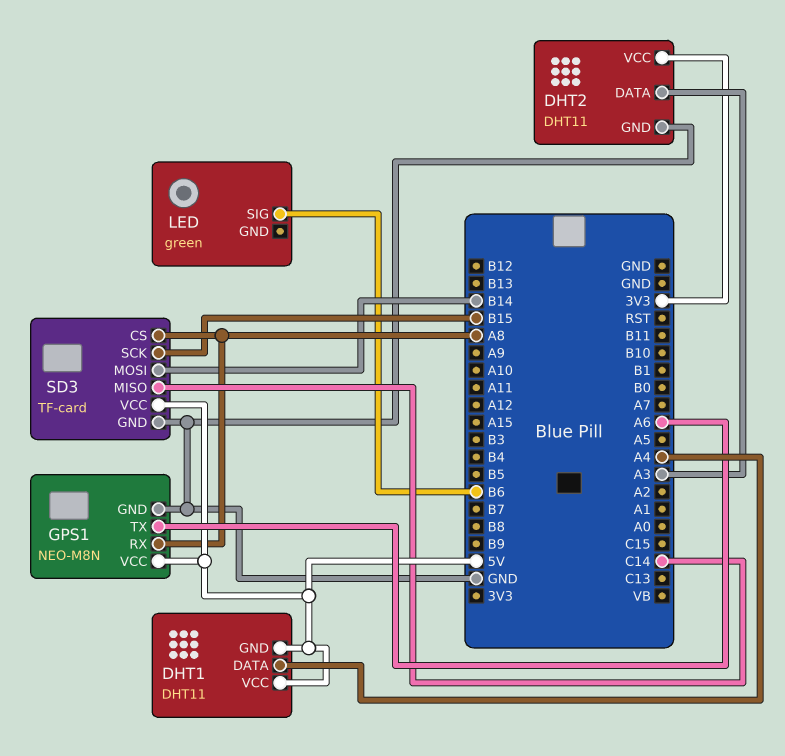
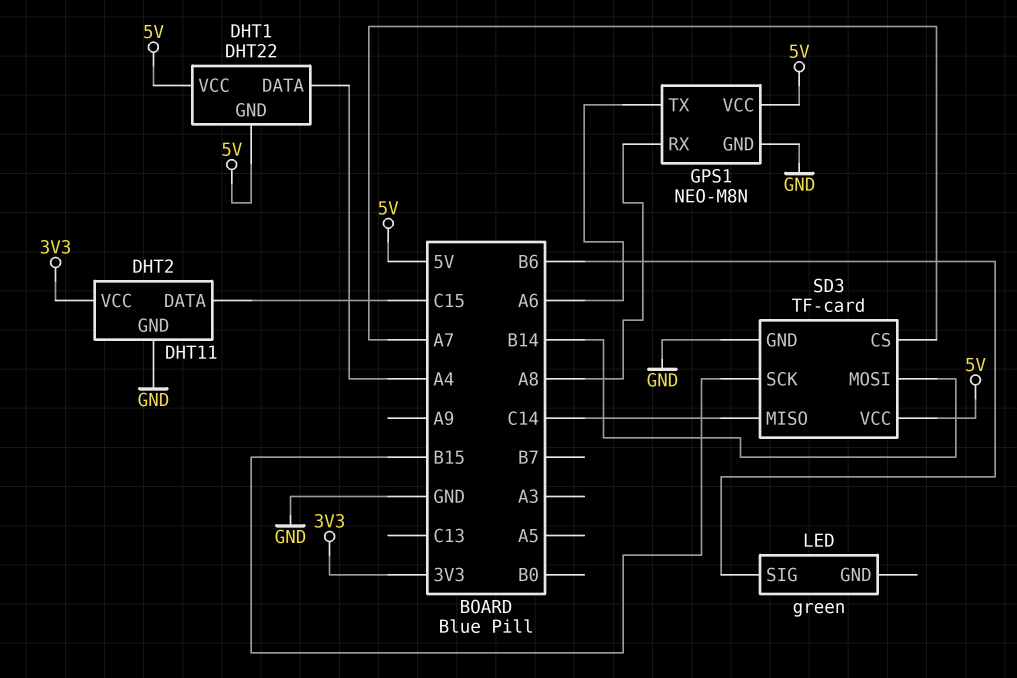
DHT1: DHT11 -> DHT22
DHT2 pin DATA: A3 -> C15
SD3 pin CS: A8 -> A7

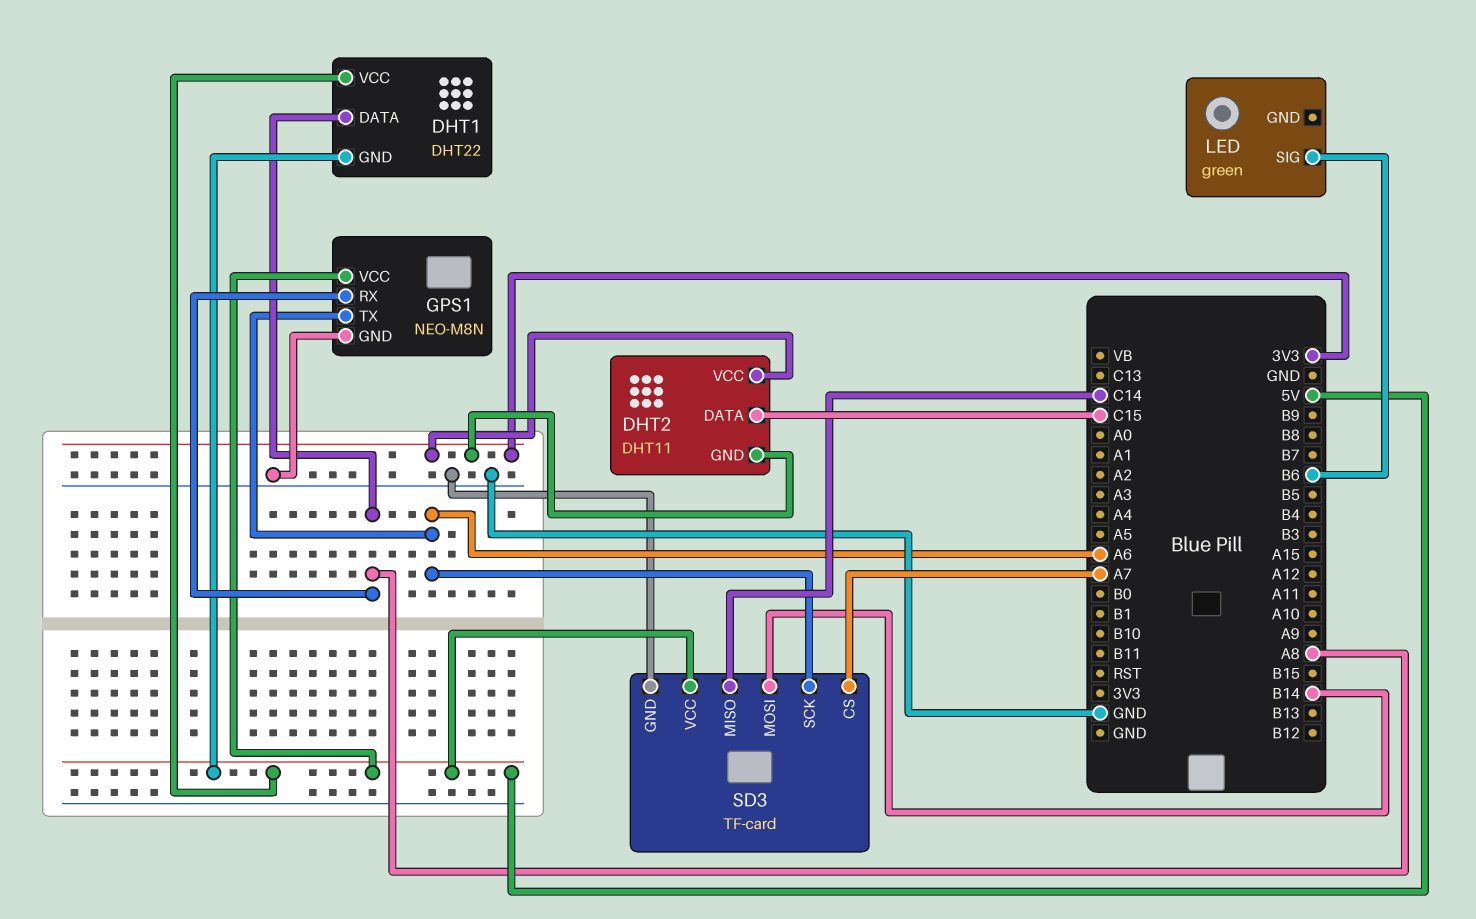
DHT1 pin DATA: A4 -> A8
DHT2 pin GND: GND -> 3V3
SD3 pin SCK: B15 -> A6

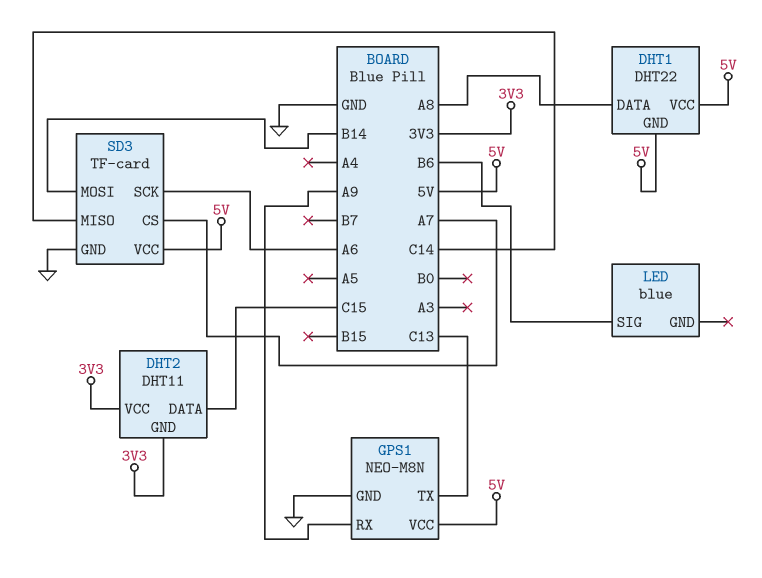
GPS1 pin RX: A8 -> A9
GPS1 pin TX: A6 -> C13
LED: green -> blue

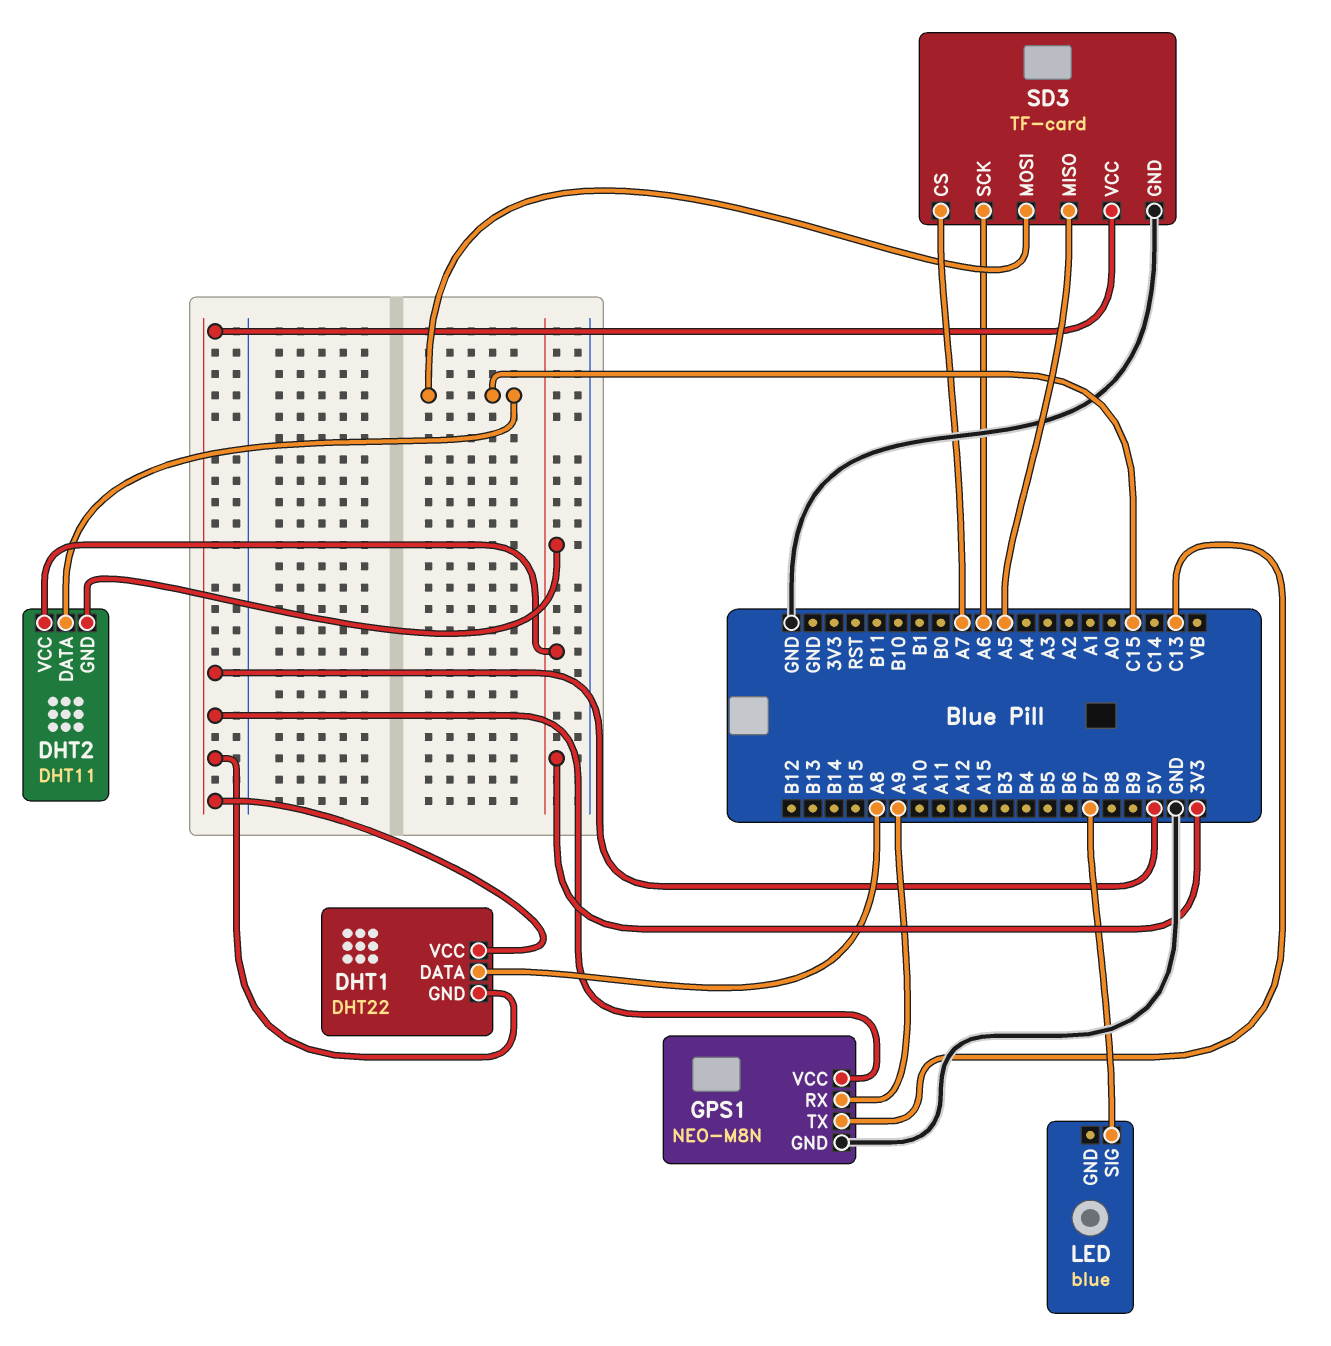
LED pin SIG: B6 -> B7
SD3 pin MISO: C14 -> A5
SD3 pin MOSI: B14 -> C15

